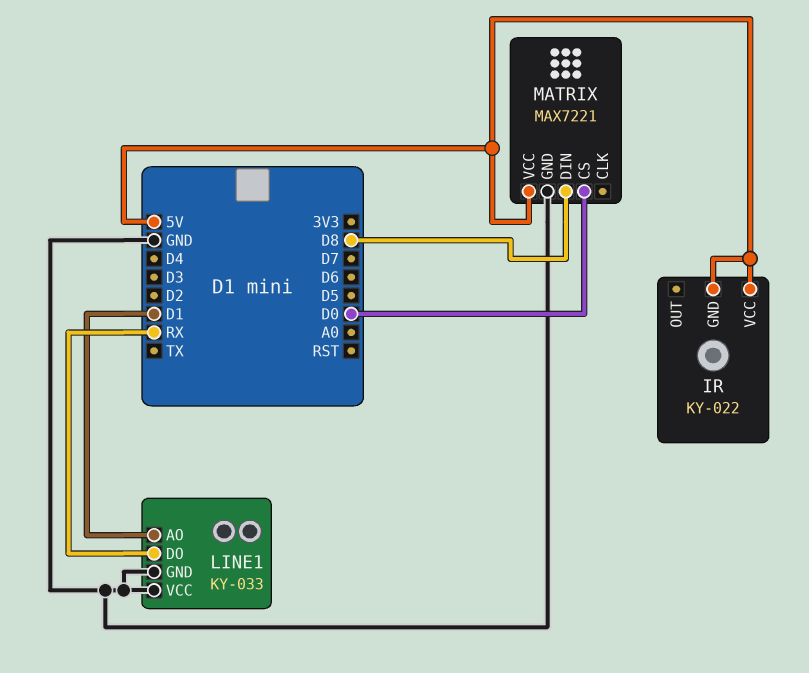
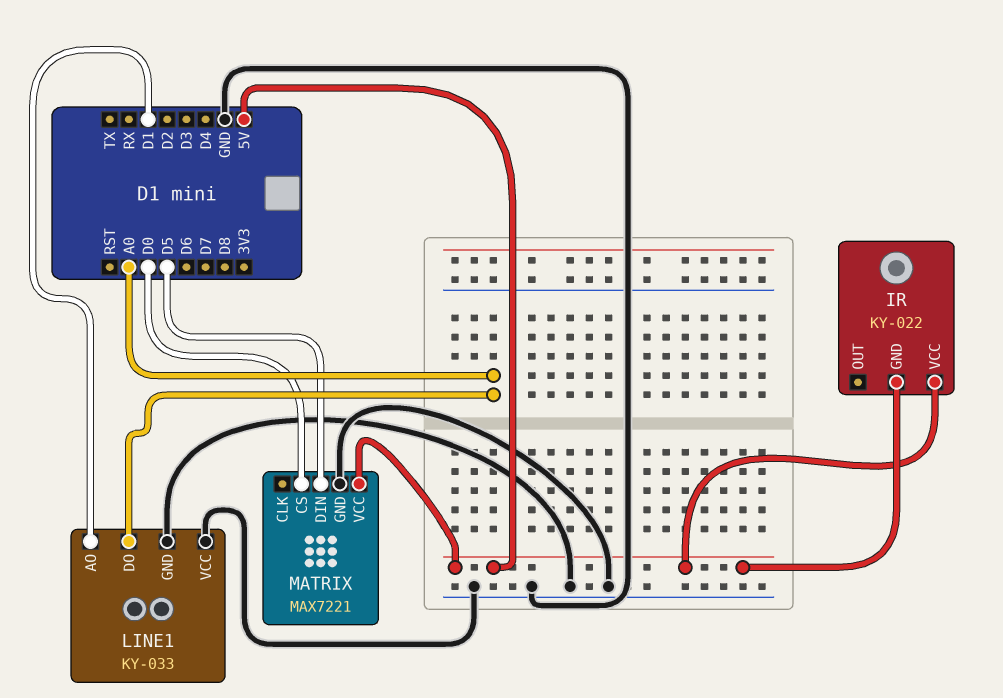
LINE1 pin DO: RX -> A0
MATRIX pin DIN: D8 -> D5

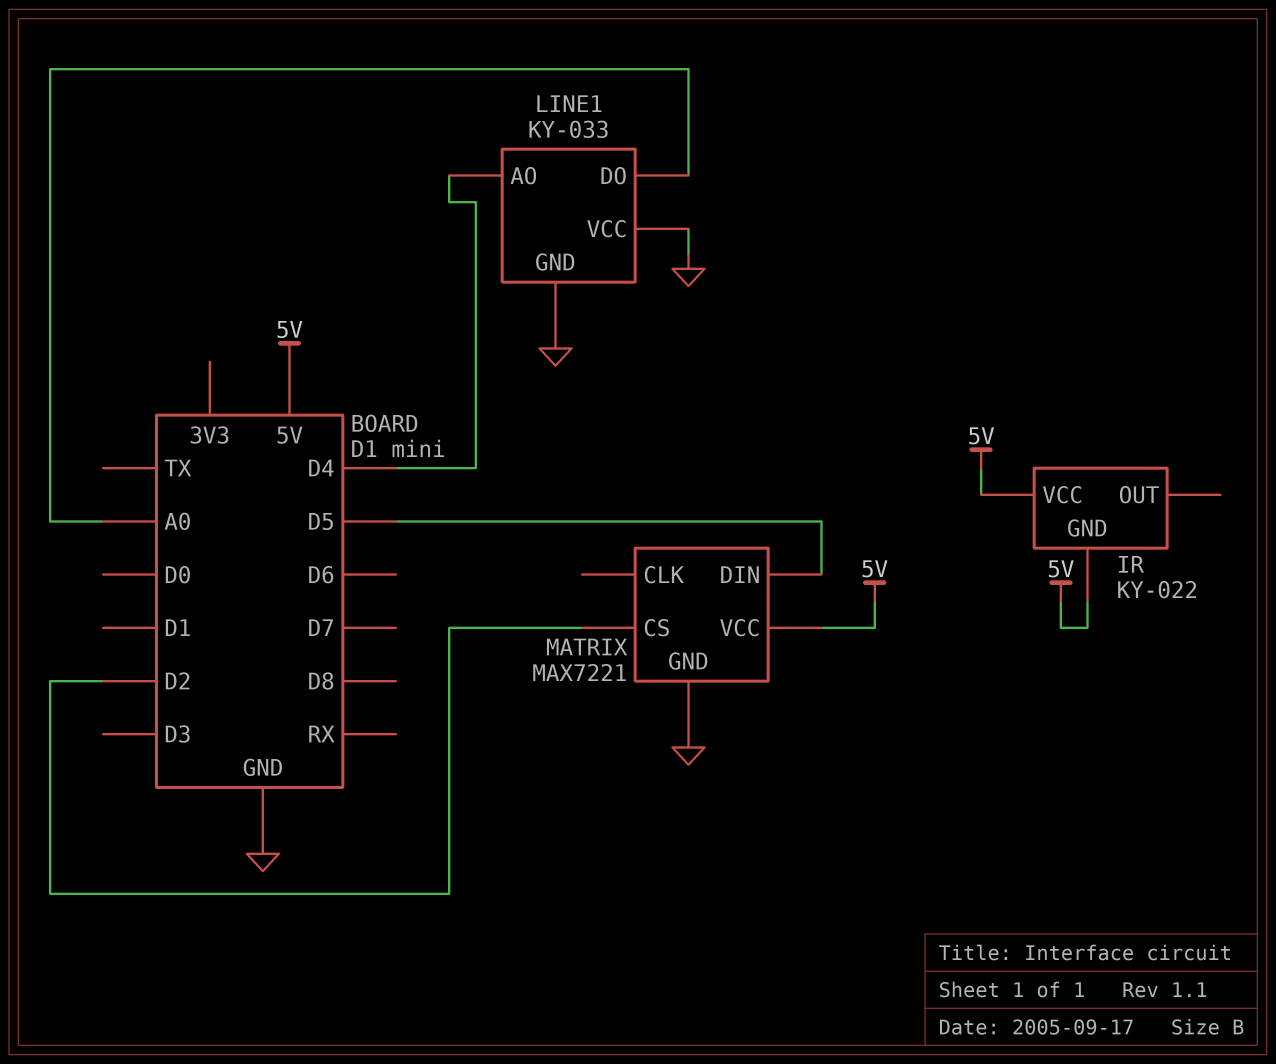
LINE1 pin AO: D1 -> D4
MATRIX pin CS: D0 -> D2

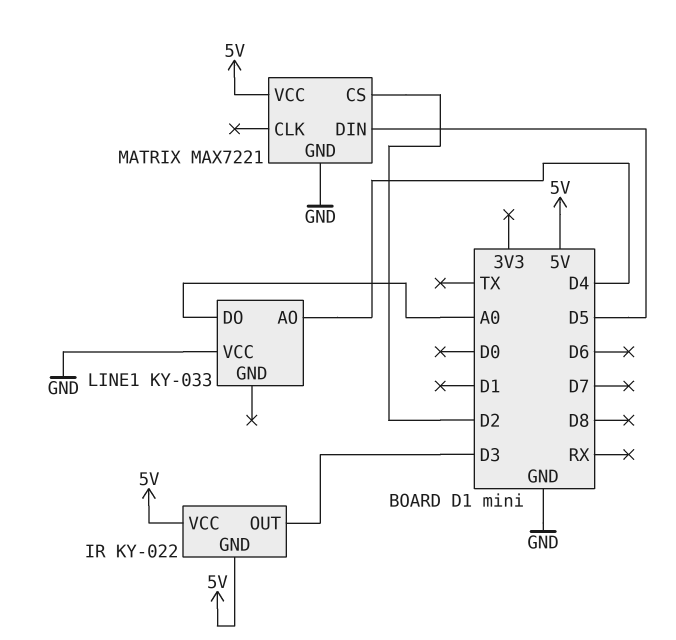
IR pin OUT: none -> D3
LINE1 pin GND: GND -> none

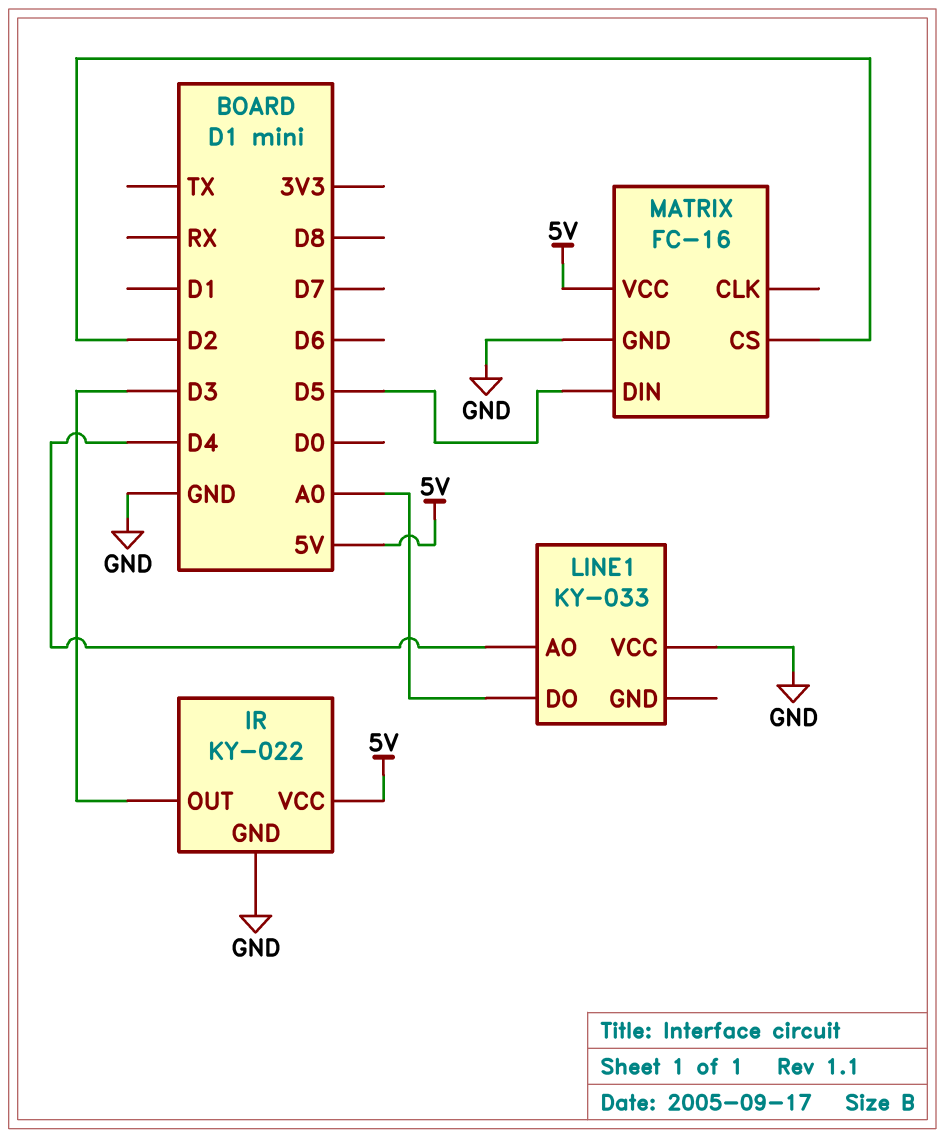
IR pin GND: 5V -> GND
MATRIX: MAX7221 -> FC-16

